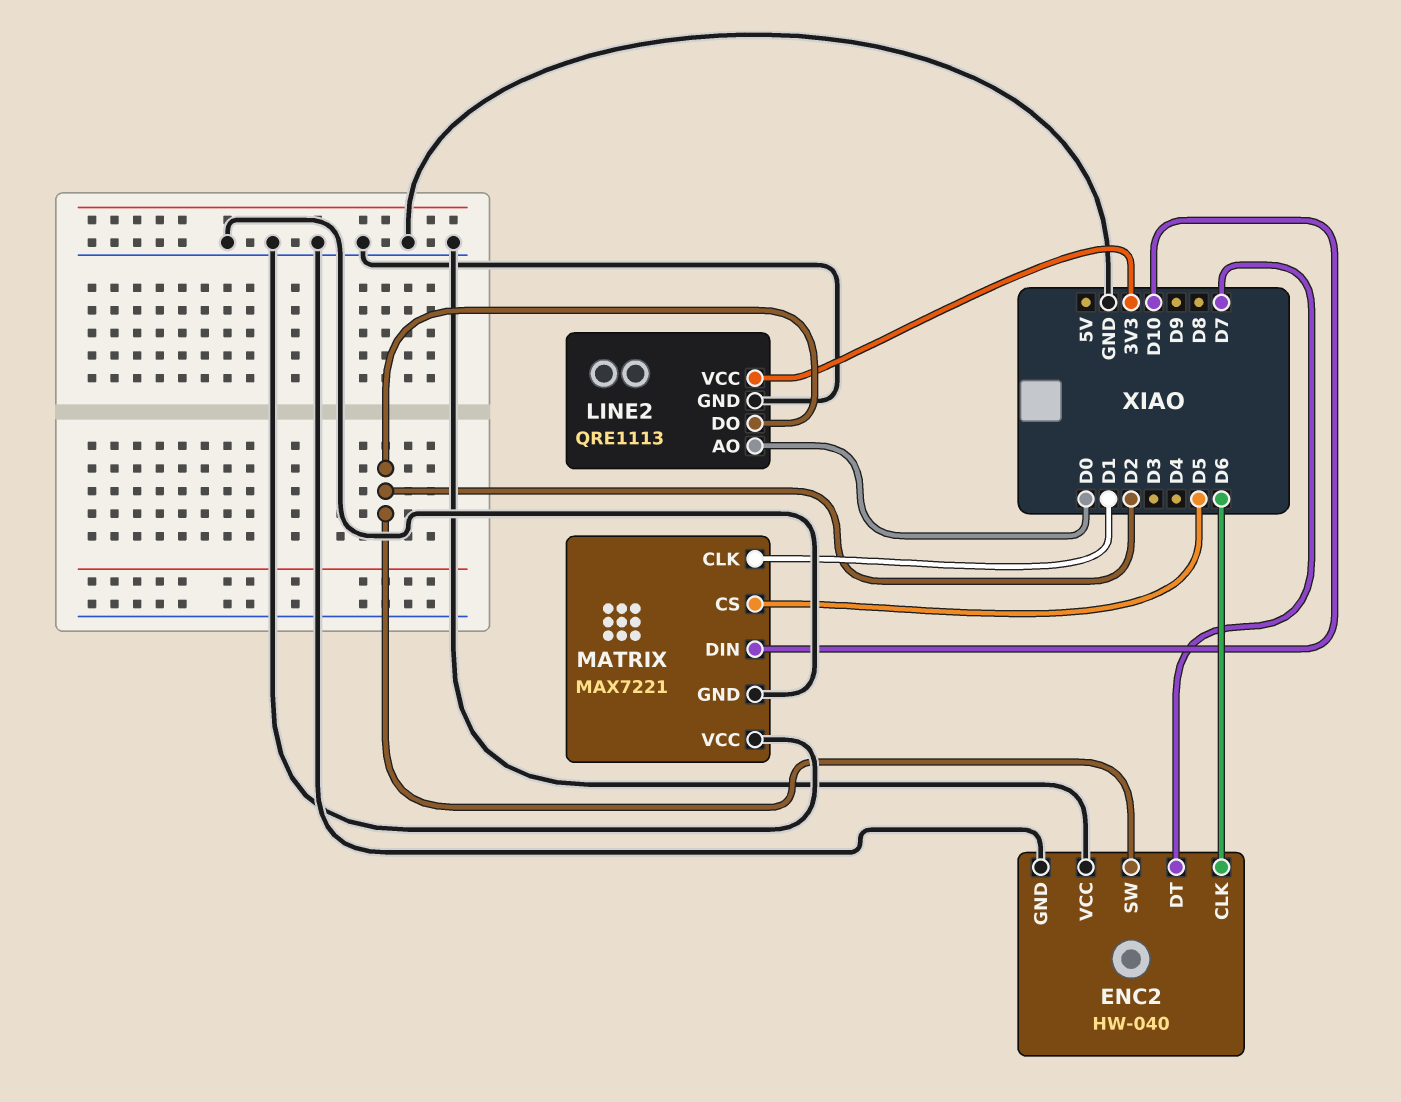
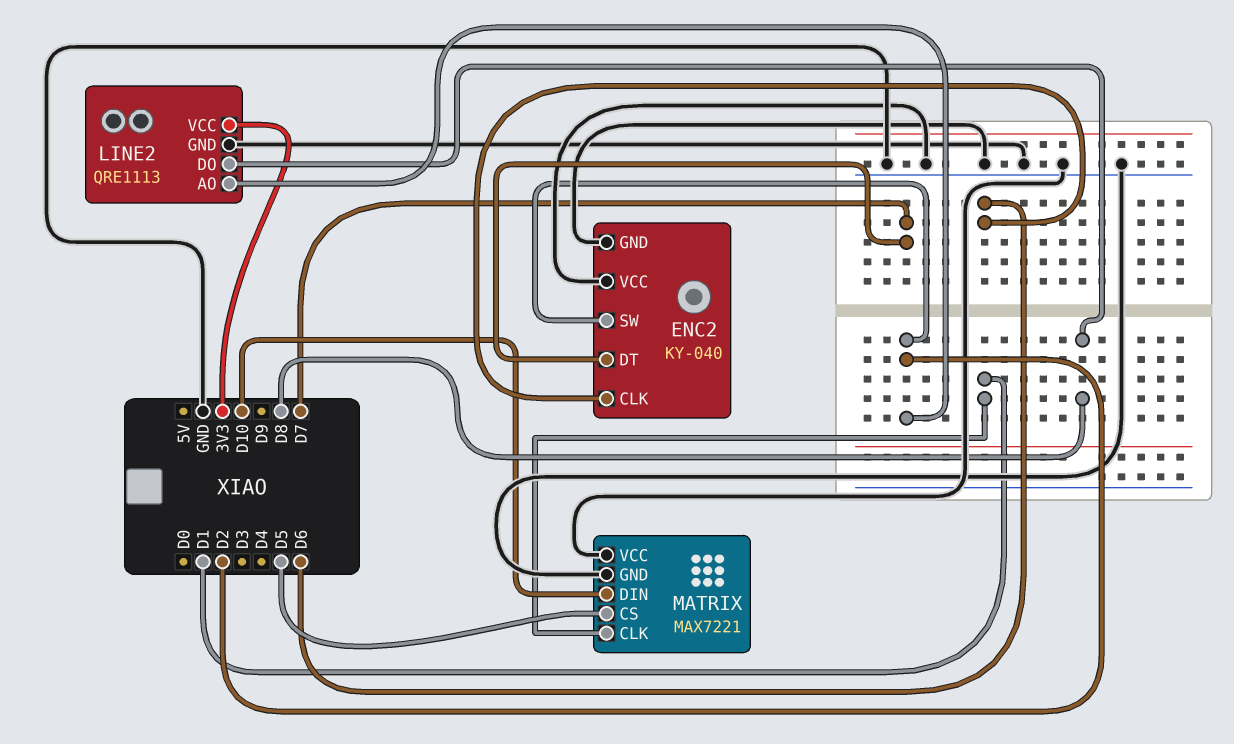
ENC2: HW-040 -> KY-040
LINE2 pin AO: D0 -> D2
LINE2 pin DO: D2 -> D8

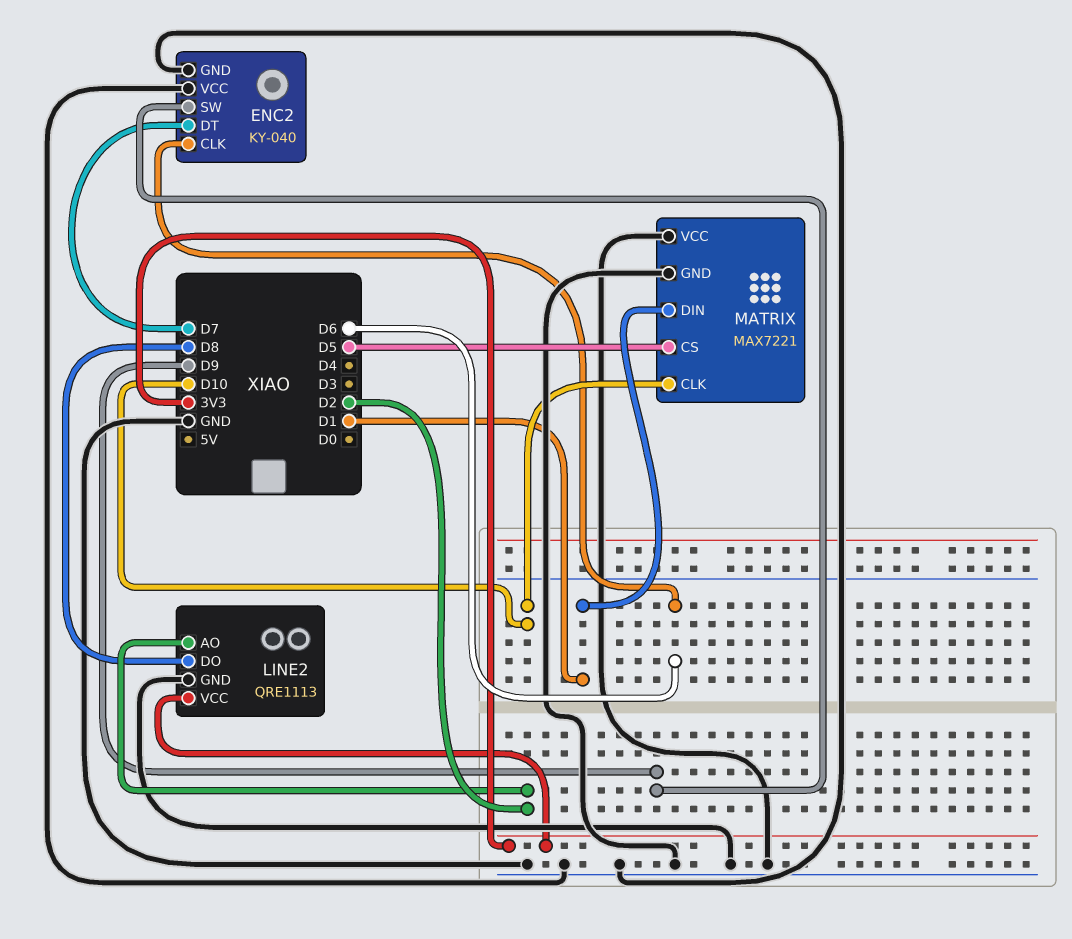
ENC2 pin SW: D2 -> D9
MATRIX pin CLK: D1 -> D10
MATRIX pin DIN: D10 -> D1

